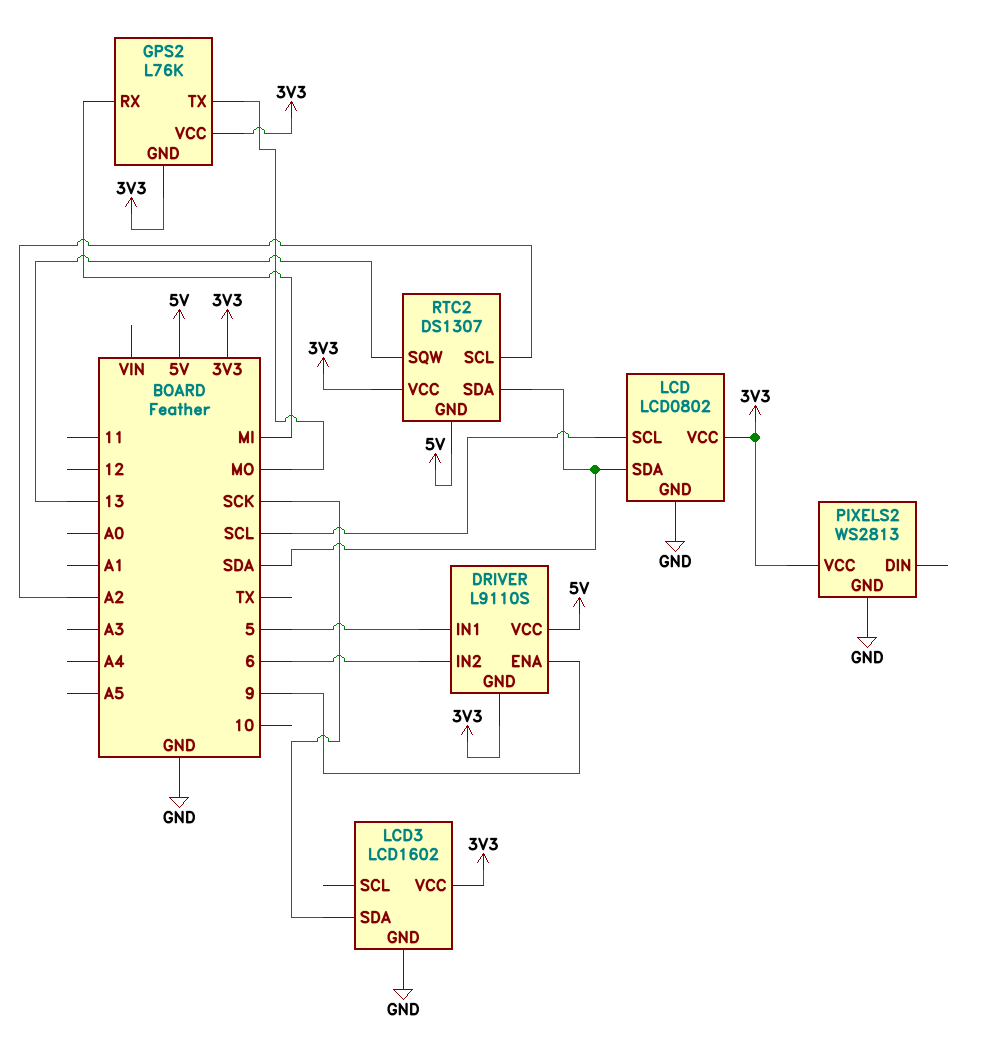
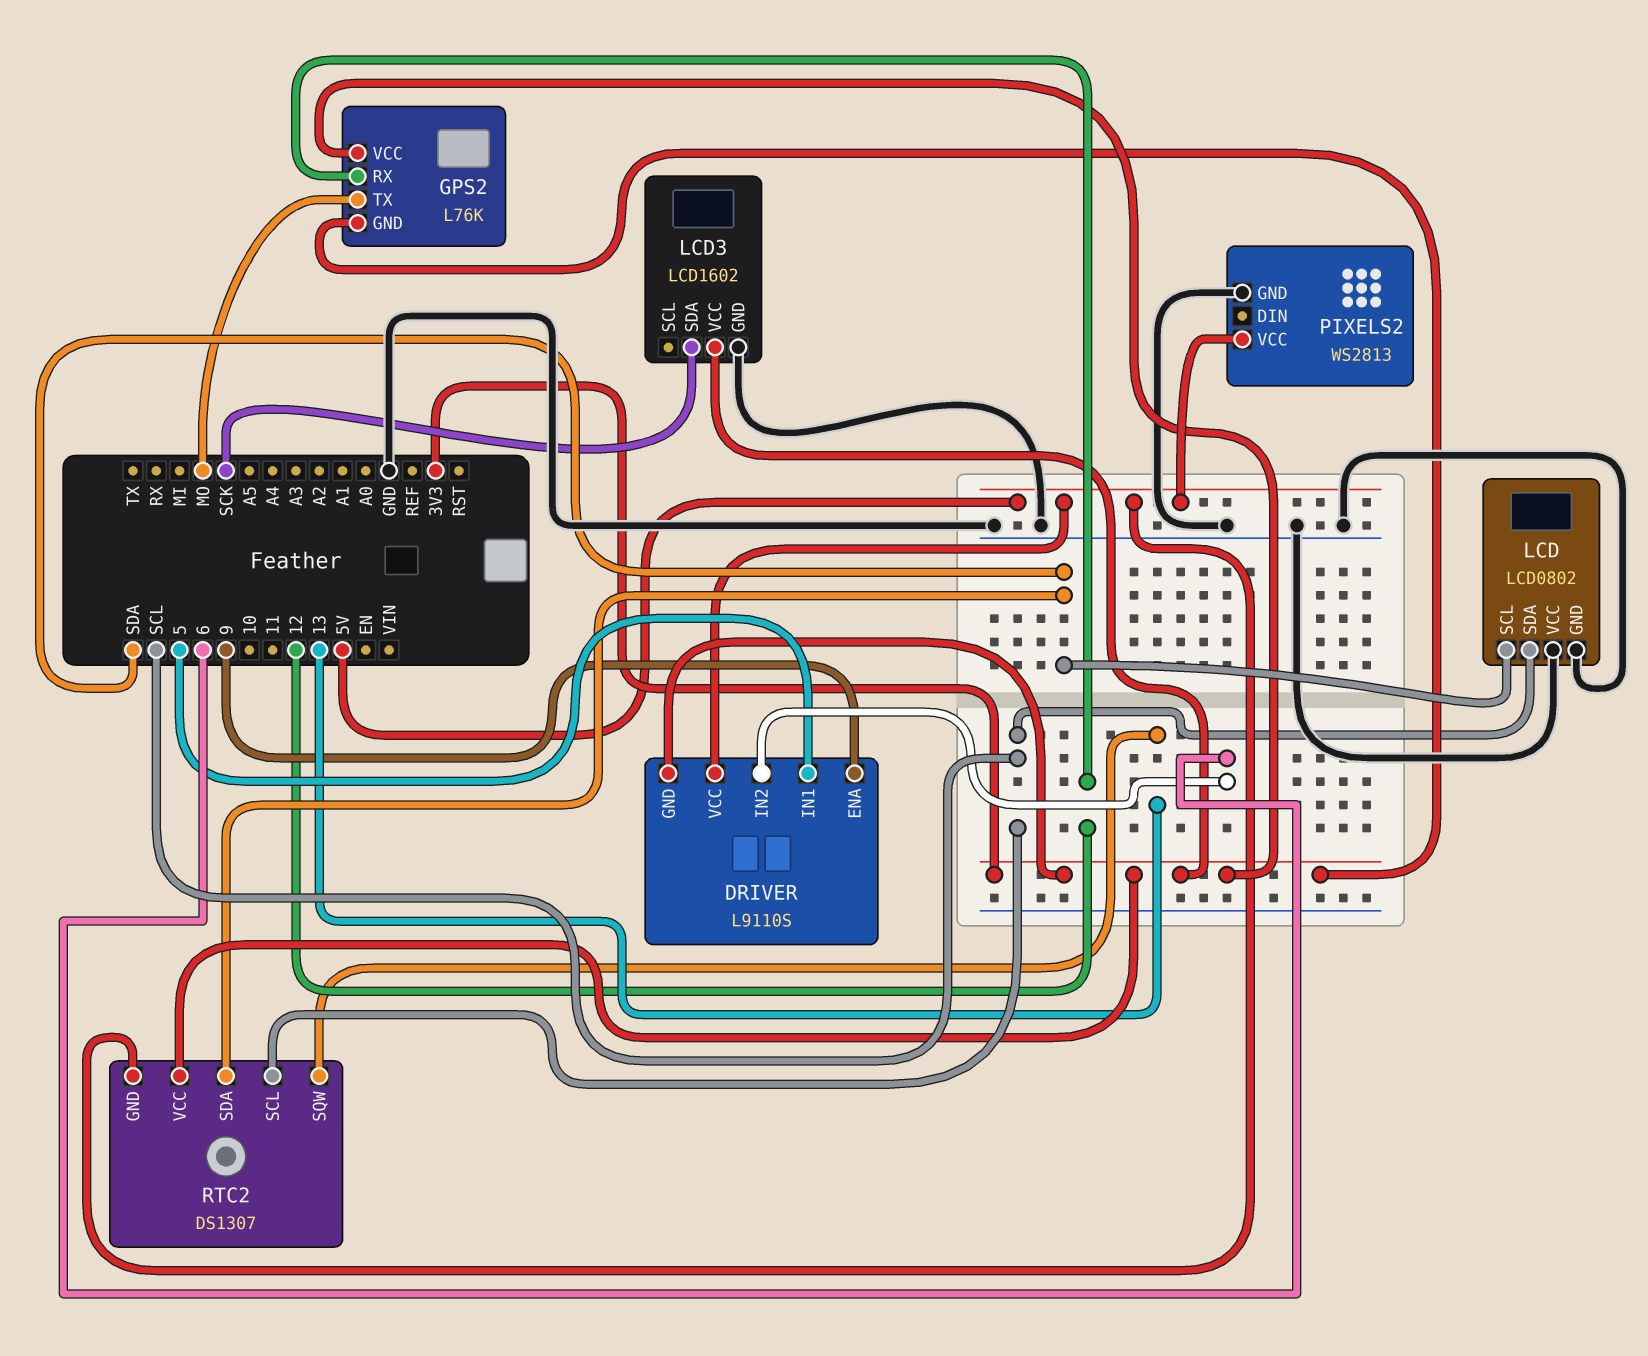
GPS2 pin RX: MI -> 12
LCD pin SCL: SCL -> SDA
LCD pin SDA: SDA -> SCL
LCD pin VCC: 3V3 -> GND
PIXELS2 pin VCC: 3V3 -> 5V
RTC2 pin SCL: A2 -> SCL

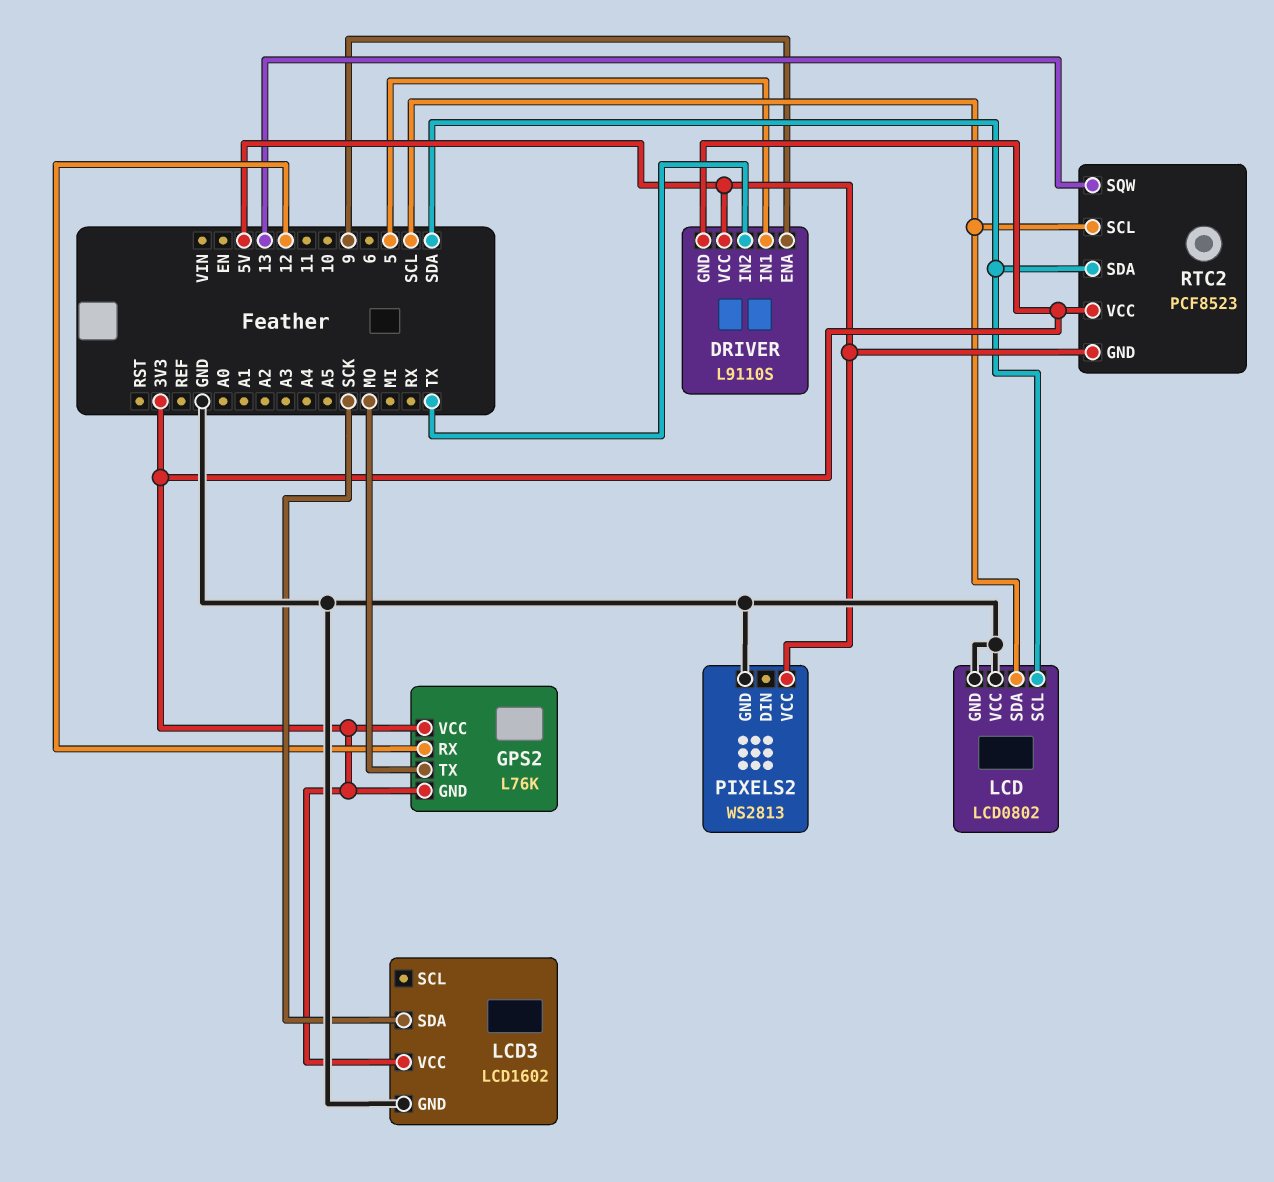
DRIVER pin IN2: 6 -> TX
RTC2: DS1307 -> PCF8523

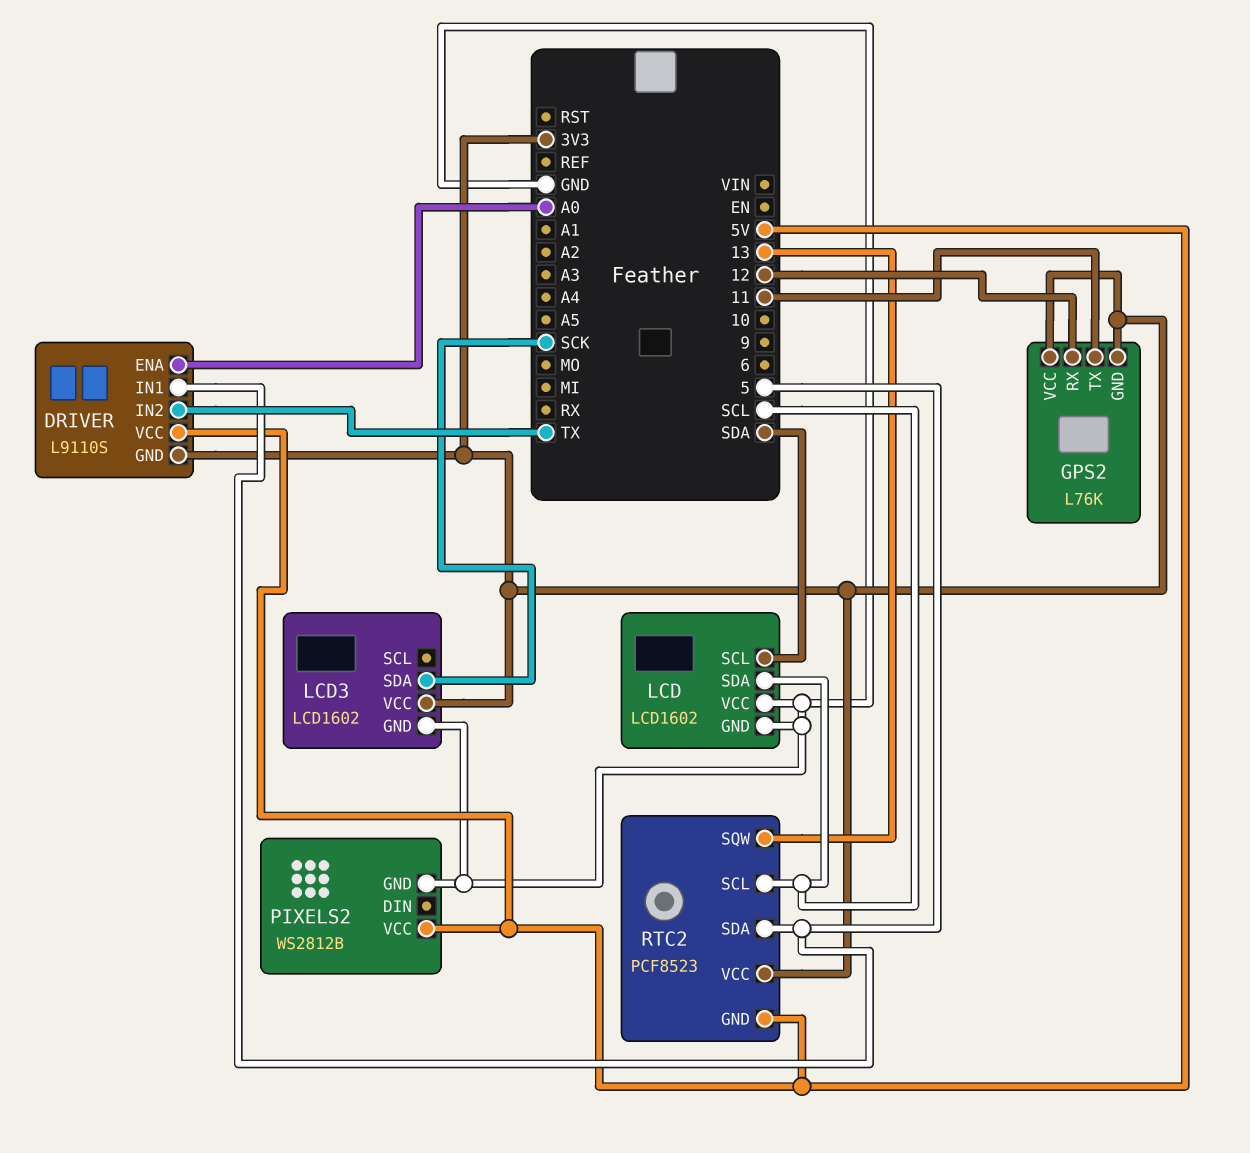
DRIVER pin ENA: 9 -> A0
GPS2 pin TX: MO -> 11
LCD: LCD0802 -> LCD1602
PIXELS2: WS2813 -> WS2812B
RTC2 pin SDA: SDA -> 5

